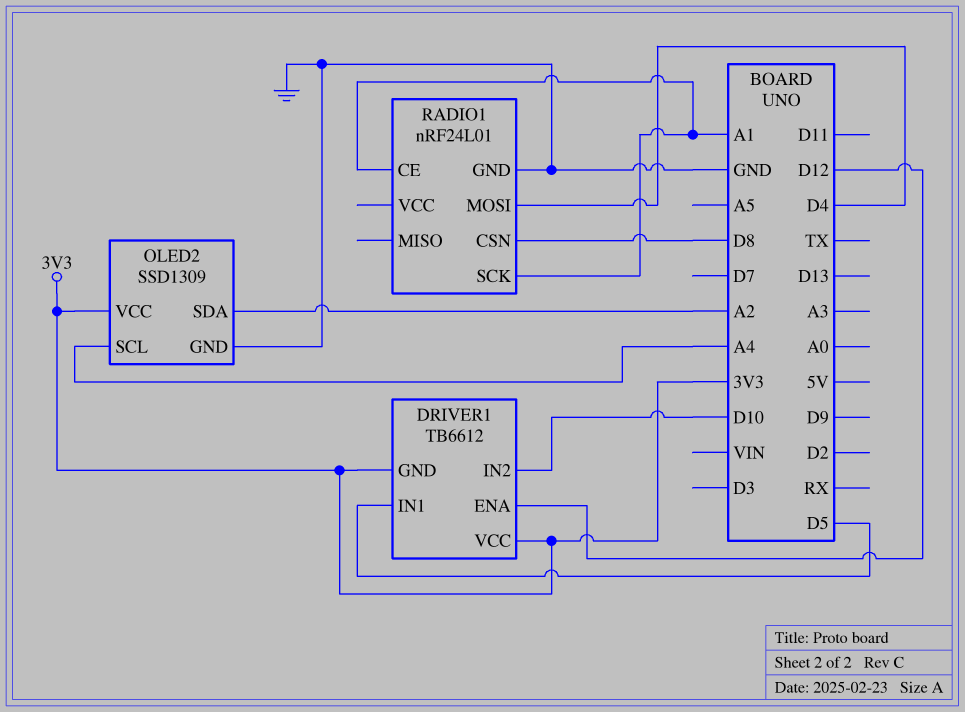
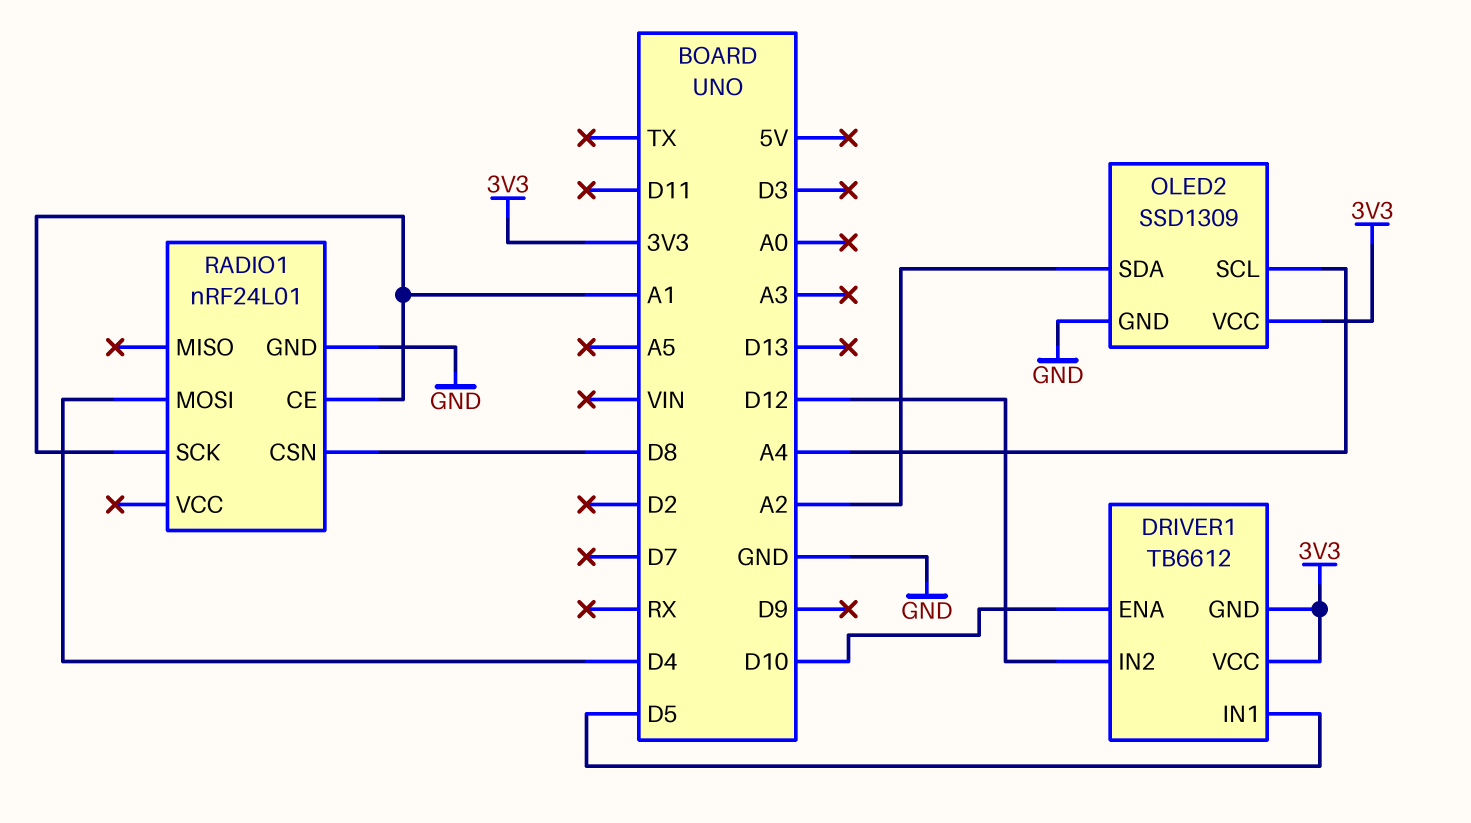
DRIVER1 pin ENA: D12 -> D10
DRIVER1 pin IN2: D10 -> D12

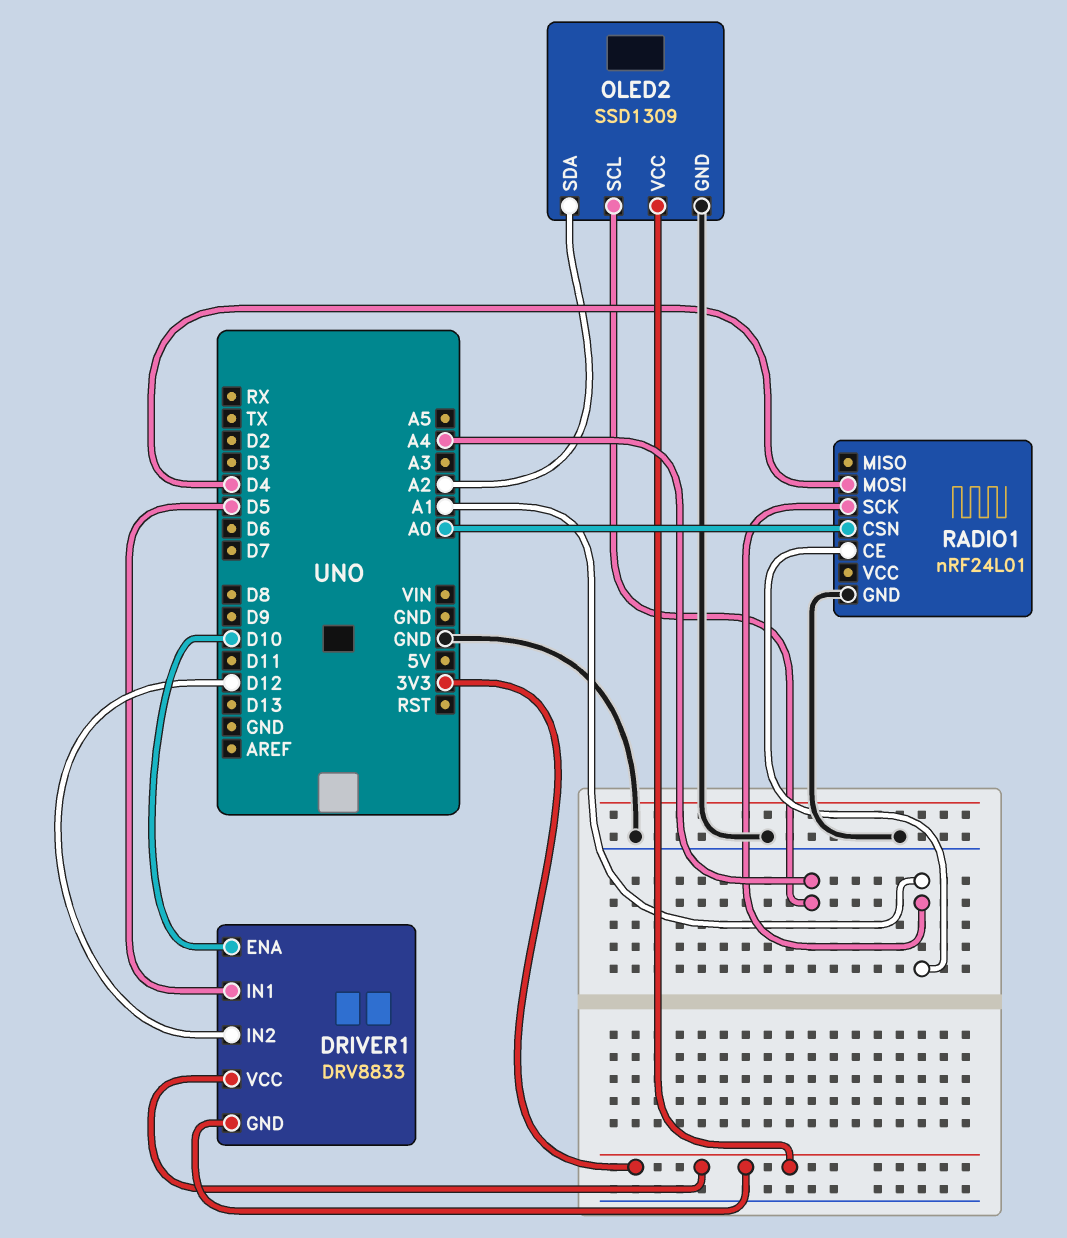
DRIVER1: TB6612 -> DRV8833
RADIO1 pin CSN: D8 -> A0

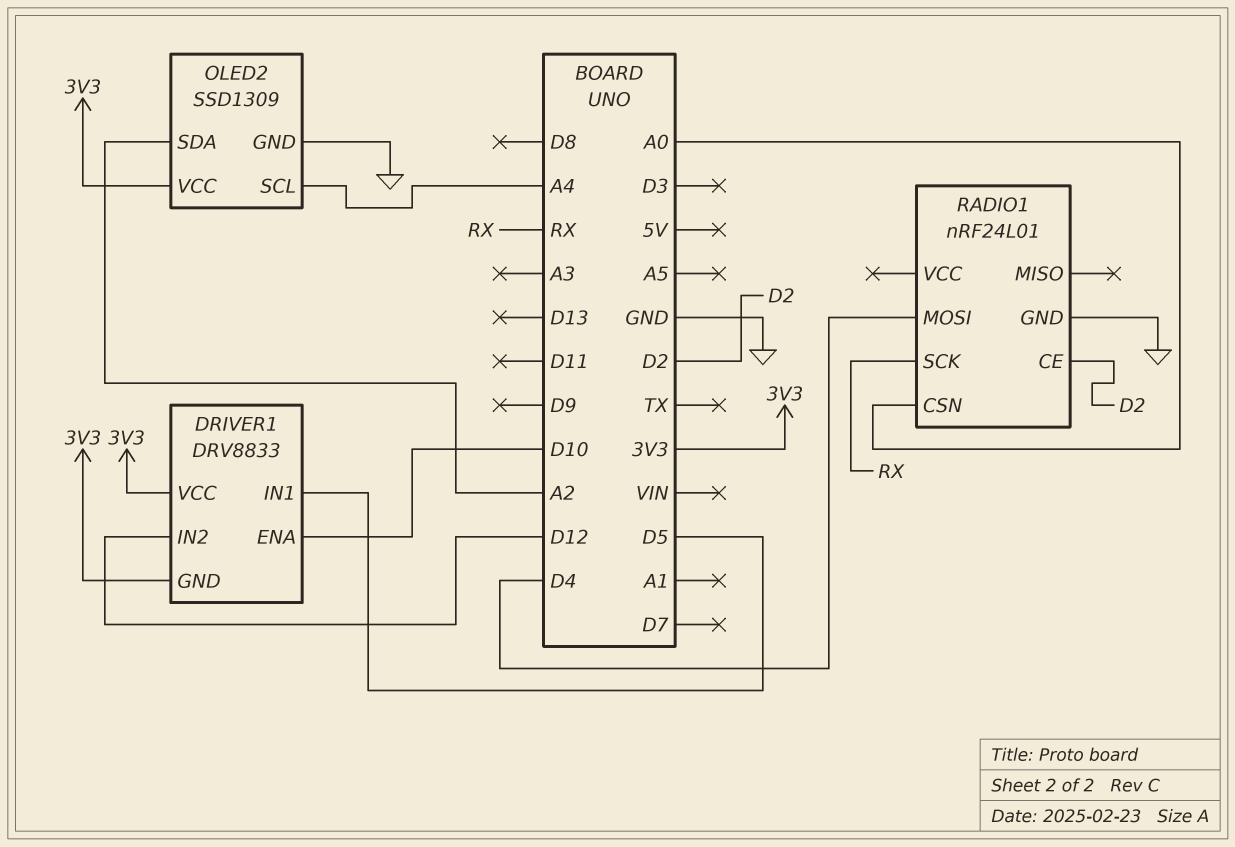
RADIO1 pin CE: A1 -> D2
RADIO1 pin SCK: A1 -> RX

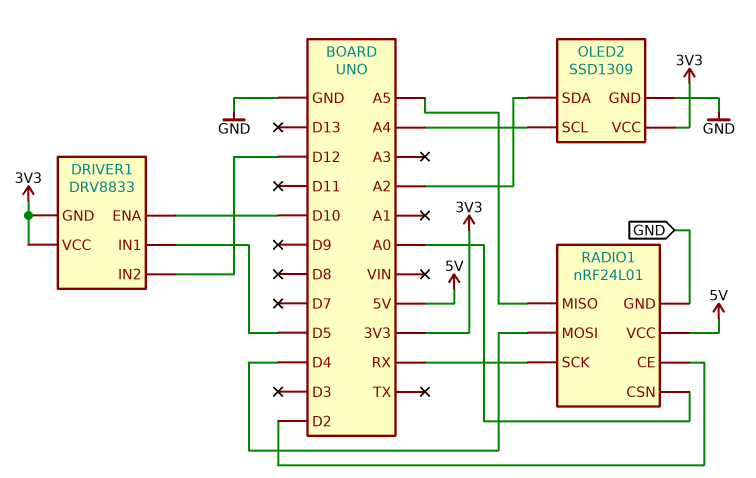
RADIO1 pin MISO: none -> A5
RADIO1 pin VCC: none -> 5V

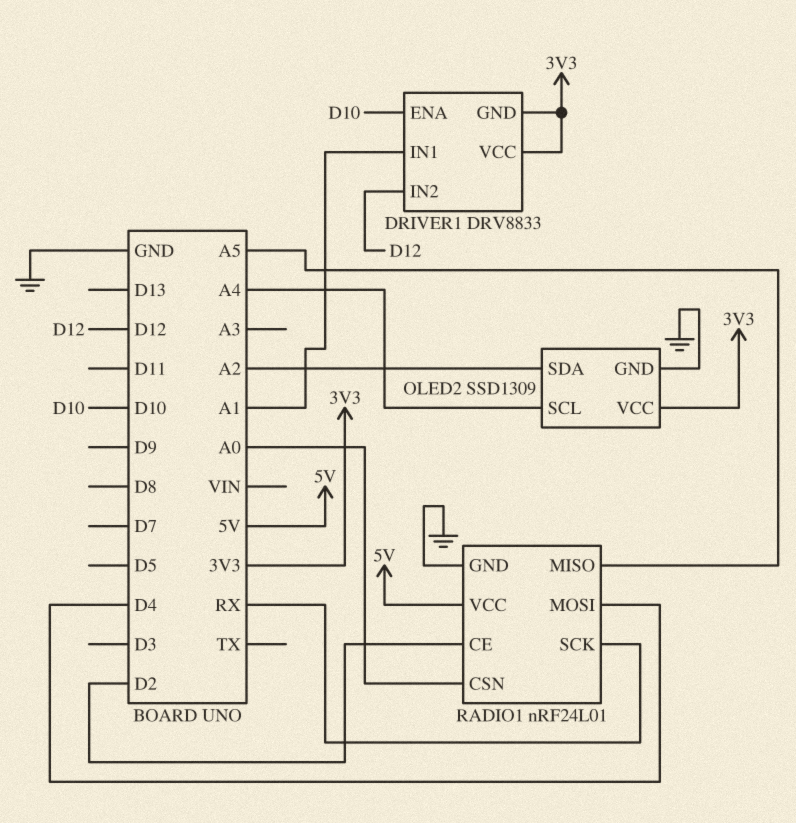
DRIVER1 pin IN1: D5 -> A1

